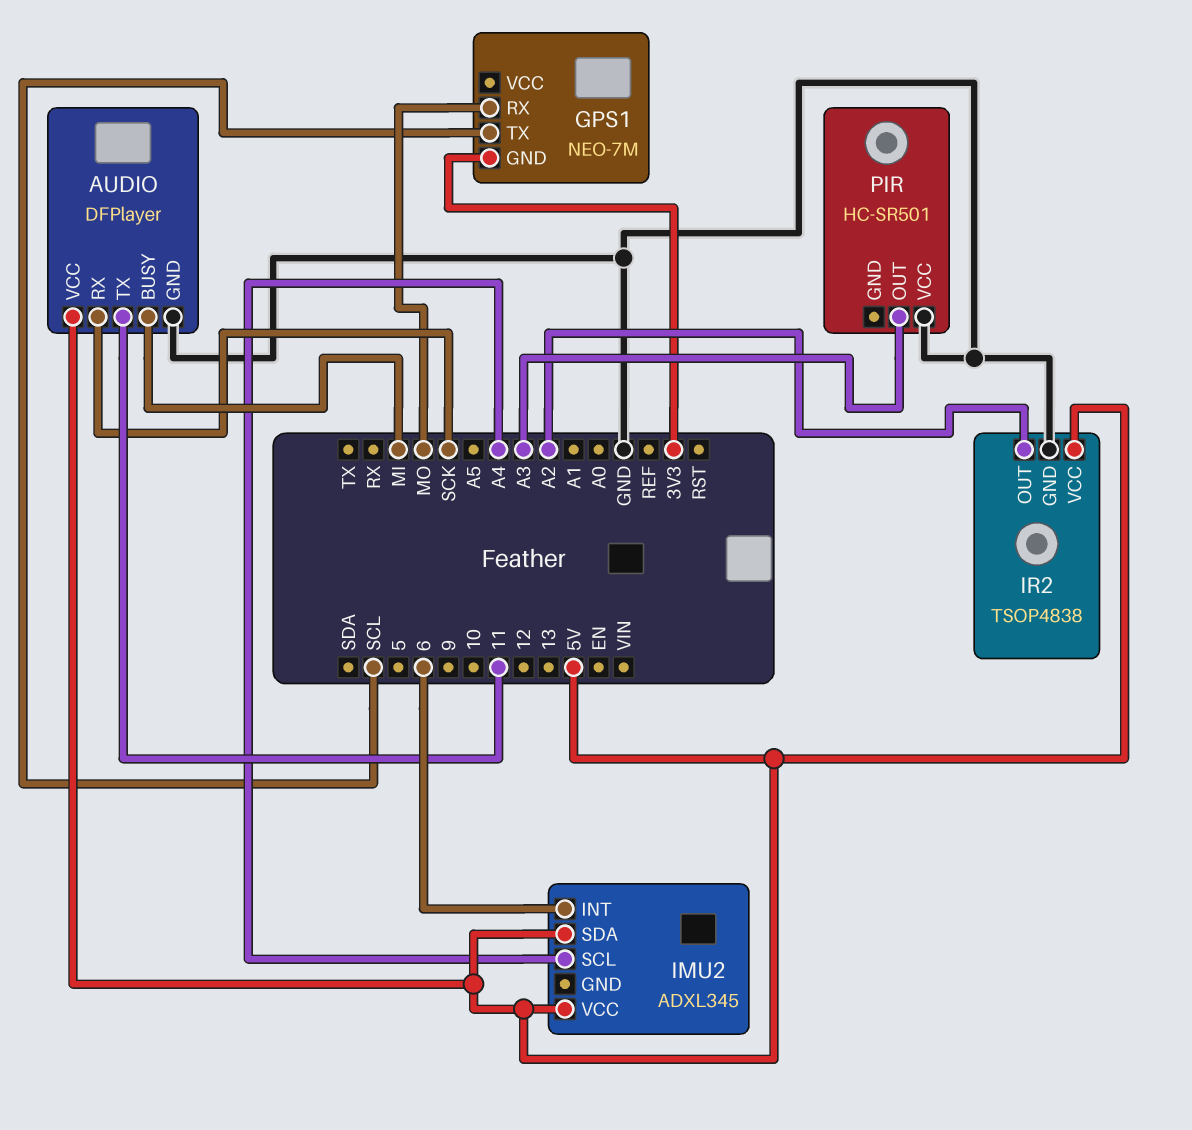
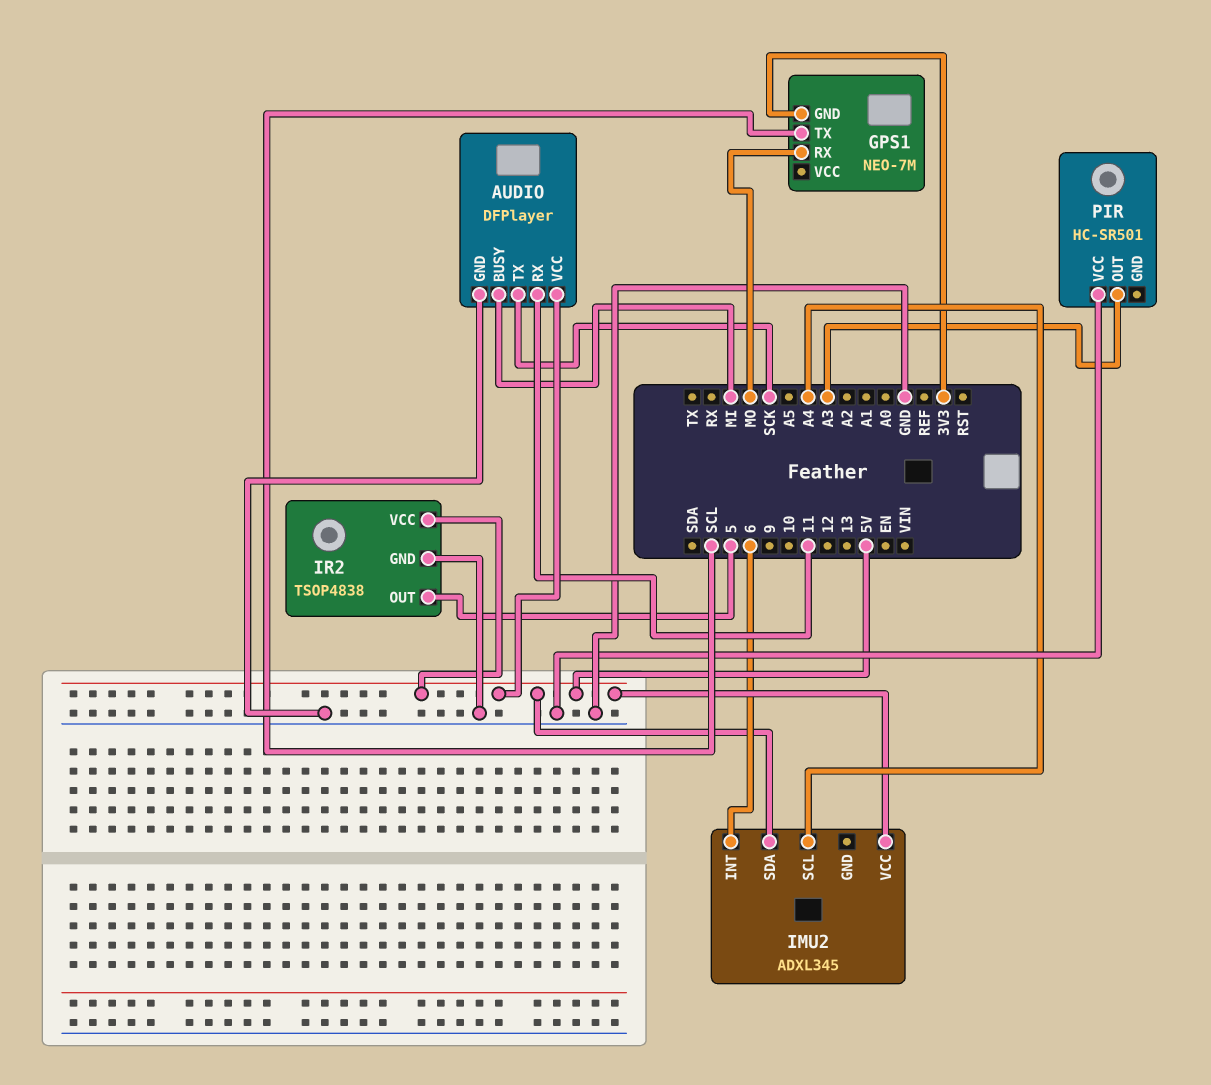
AUDIO pin RX: SCK -> 11
AUDIO pin TX: 11 -> SCK
IR2 pin OUT: A2 -> 5

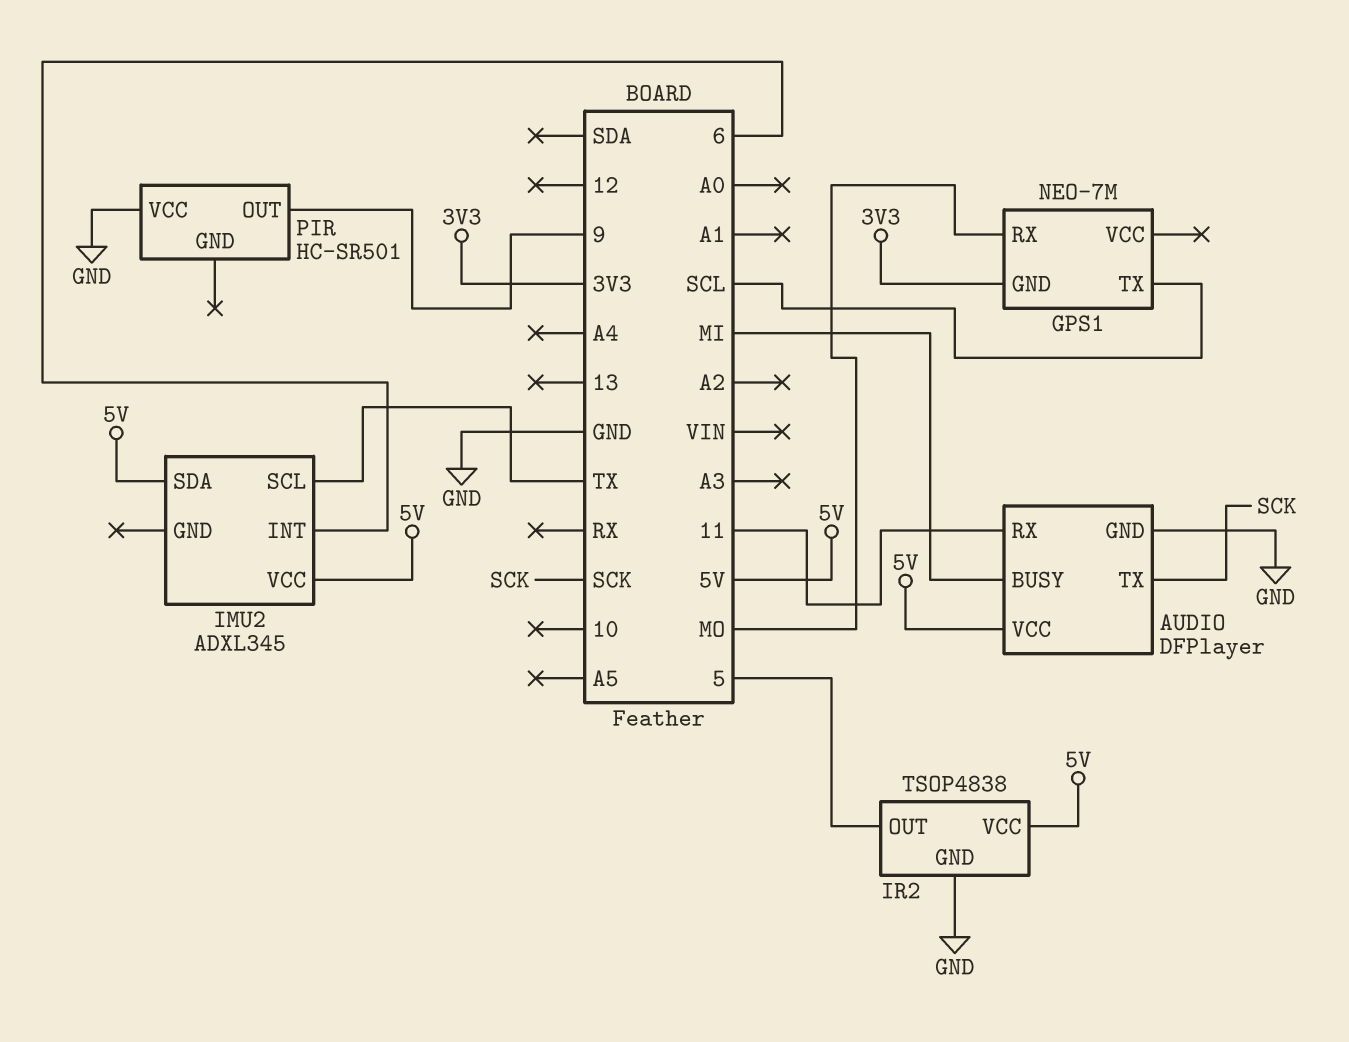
IMU2 pin SCL: A4 -> TX
PIR pin OUT: A3 -> 9

